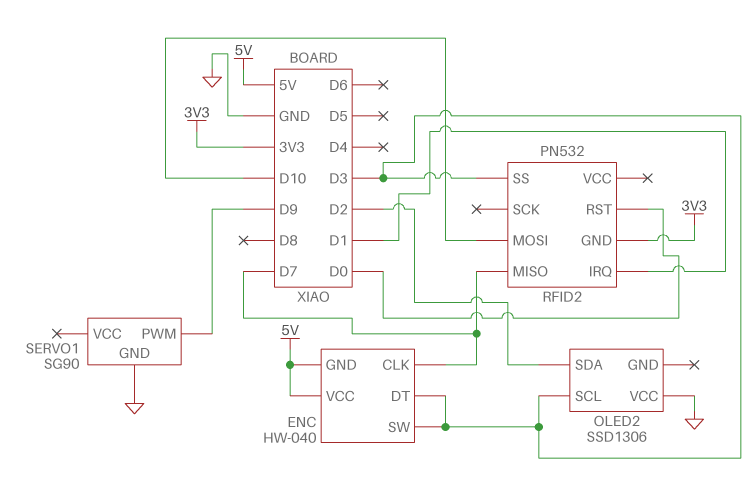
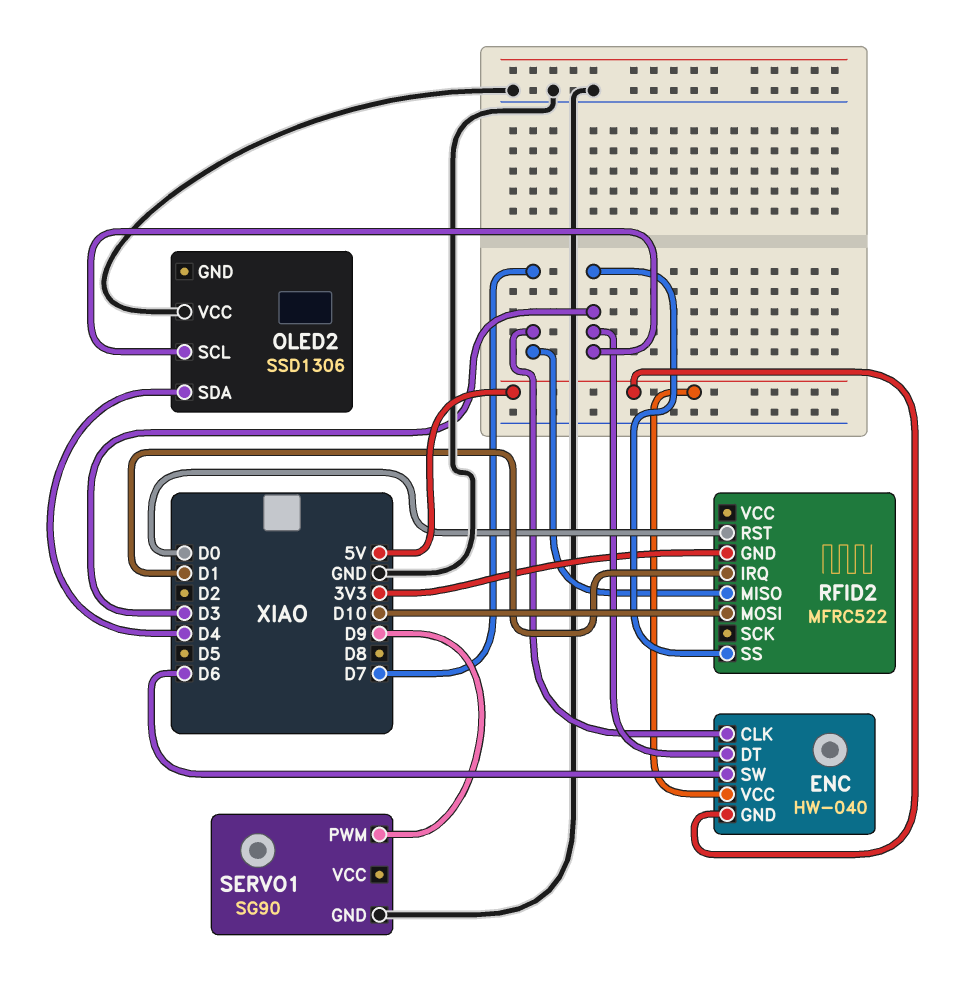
ENC pin SW: D3 -> D6
OLED2 pin SDA: D2 -> D4
RFID2: PN532 -> MFRC522

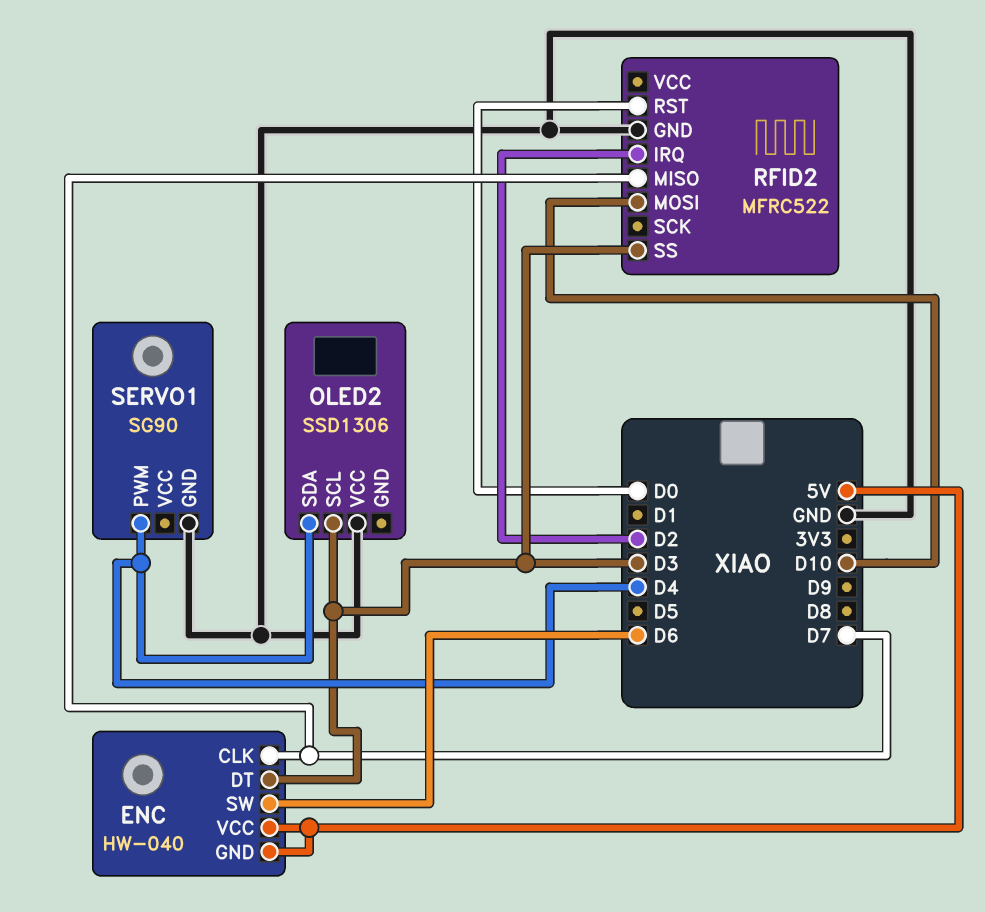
RFID2 pin GND: 3V3 -> GND
RFID2 pin IRQ: D1 -> D2
SERVO1 pin PWM: D9 -> D4

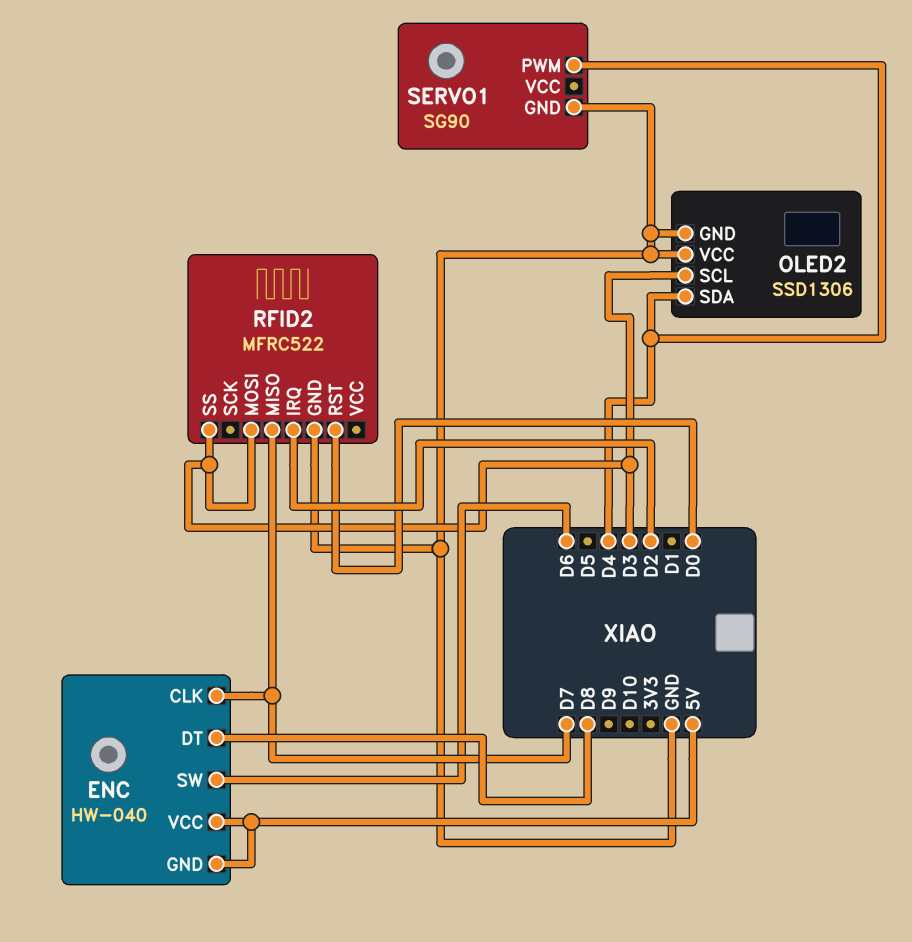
ENC pin DT: D3 -> D8
OLED2 pin GND: none -> GND
RFID2 pin MOSI: D10 -> D3

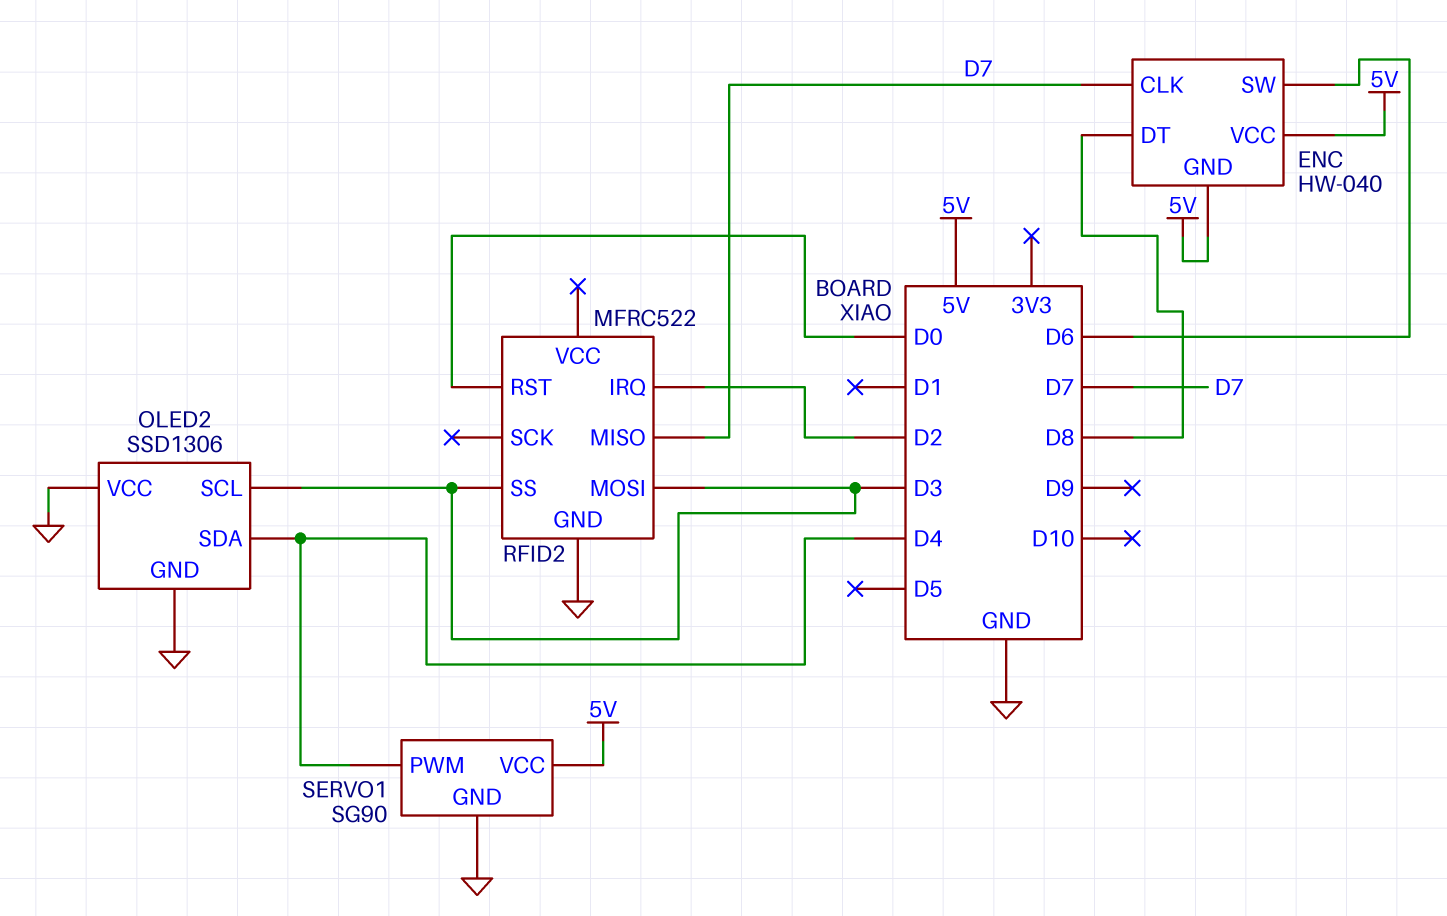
SERVO1 pin VCC: none -> 5V

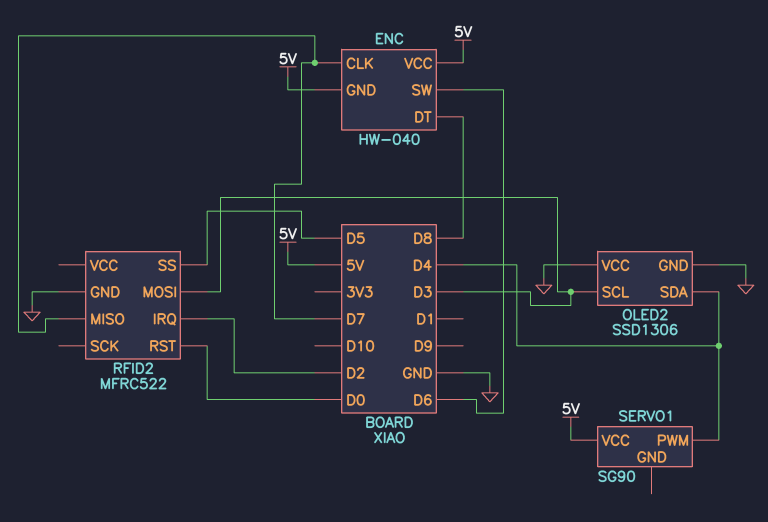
RFID2 pin SS: D3 -> D5
SERVO1 pin GND: GND -> none

